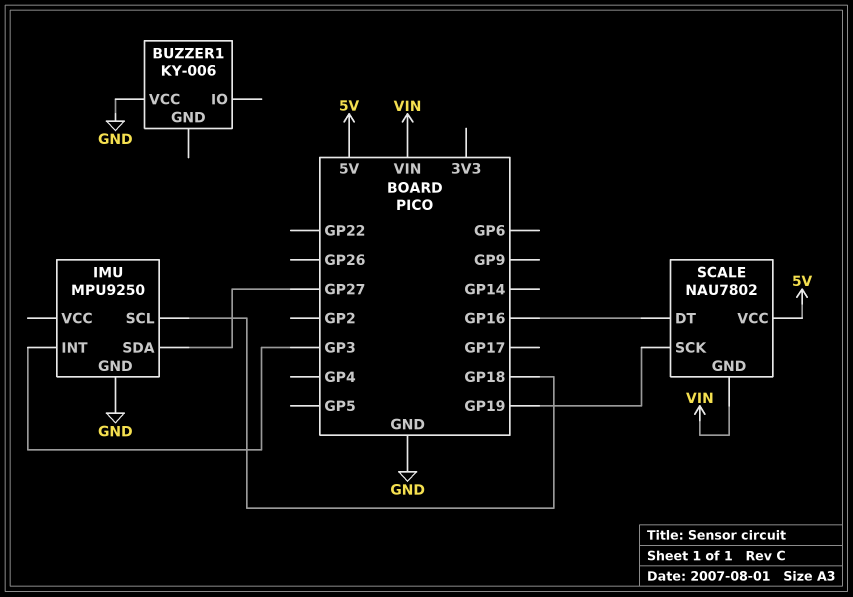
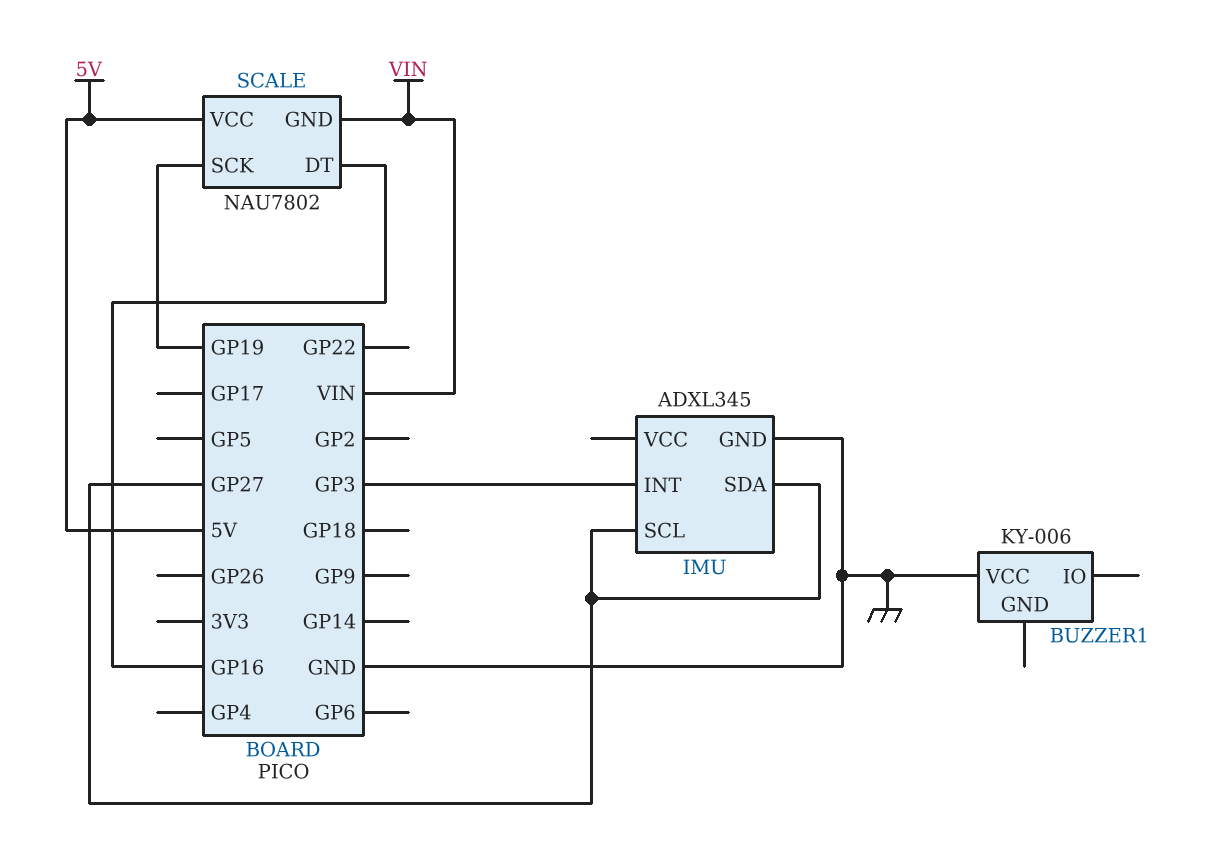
IMU: MPU9250 -> ADXL345
IMU pin SCL: GP18 -> GP27

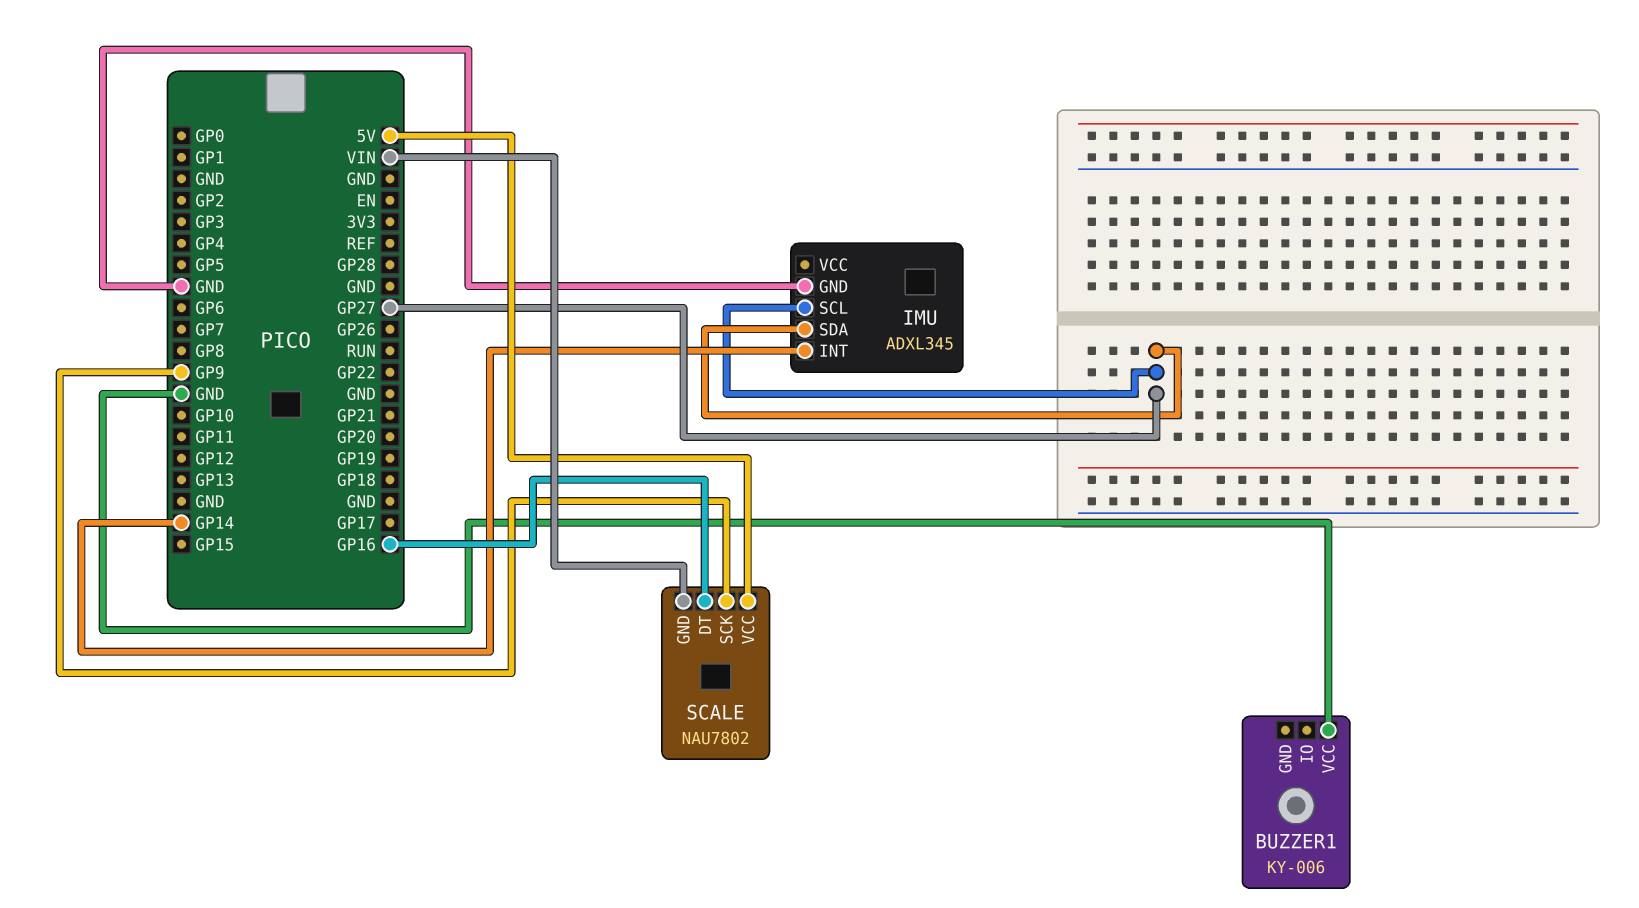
IMU pin INT: GP3 -> GP14
SCALE pin SCK: GP19 -> GP9

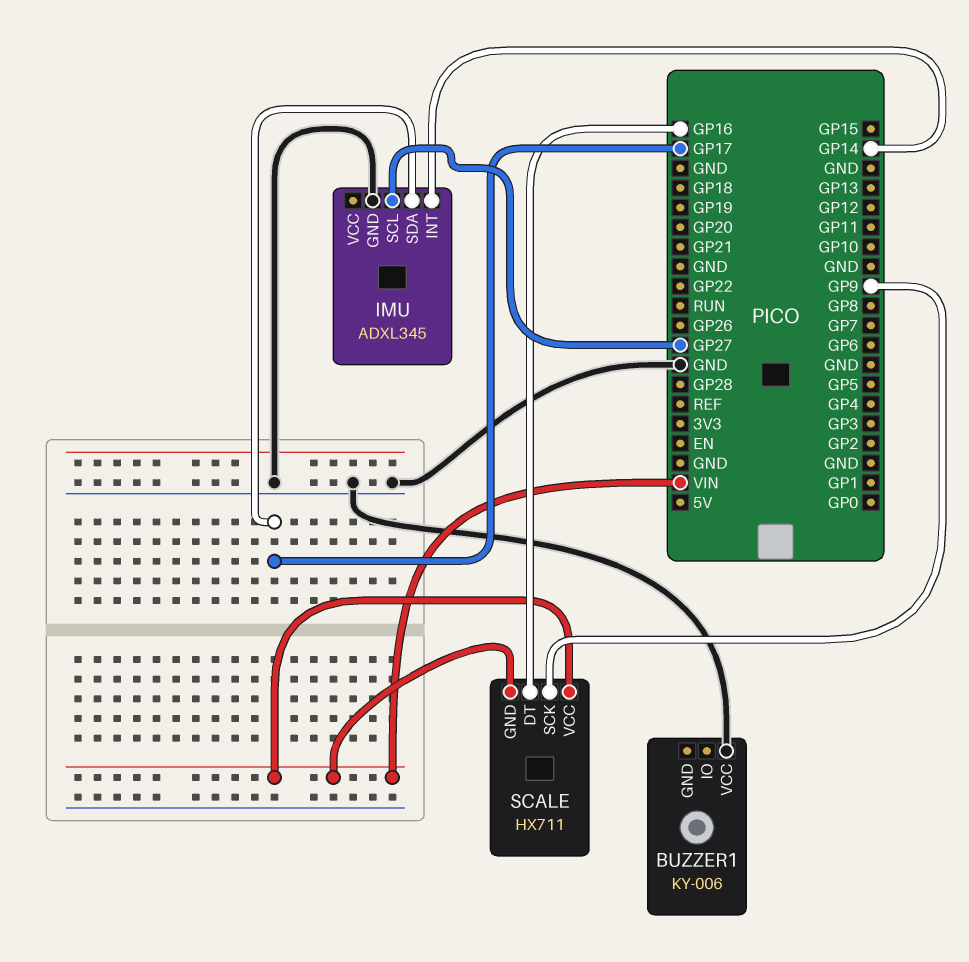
IMU pin SDA: GP27 -> GP17
SCALE: NAU7802 -> HX711
SCALE pin VCC: 5V -> VIN

